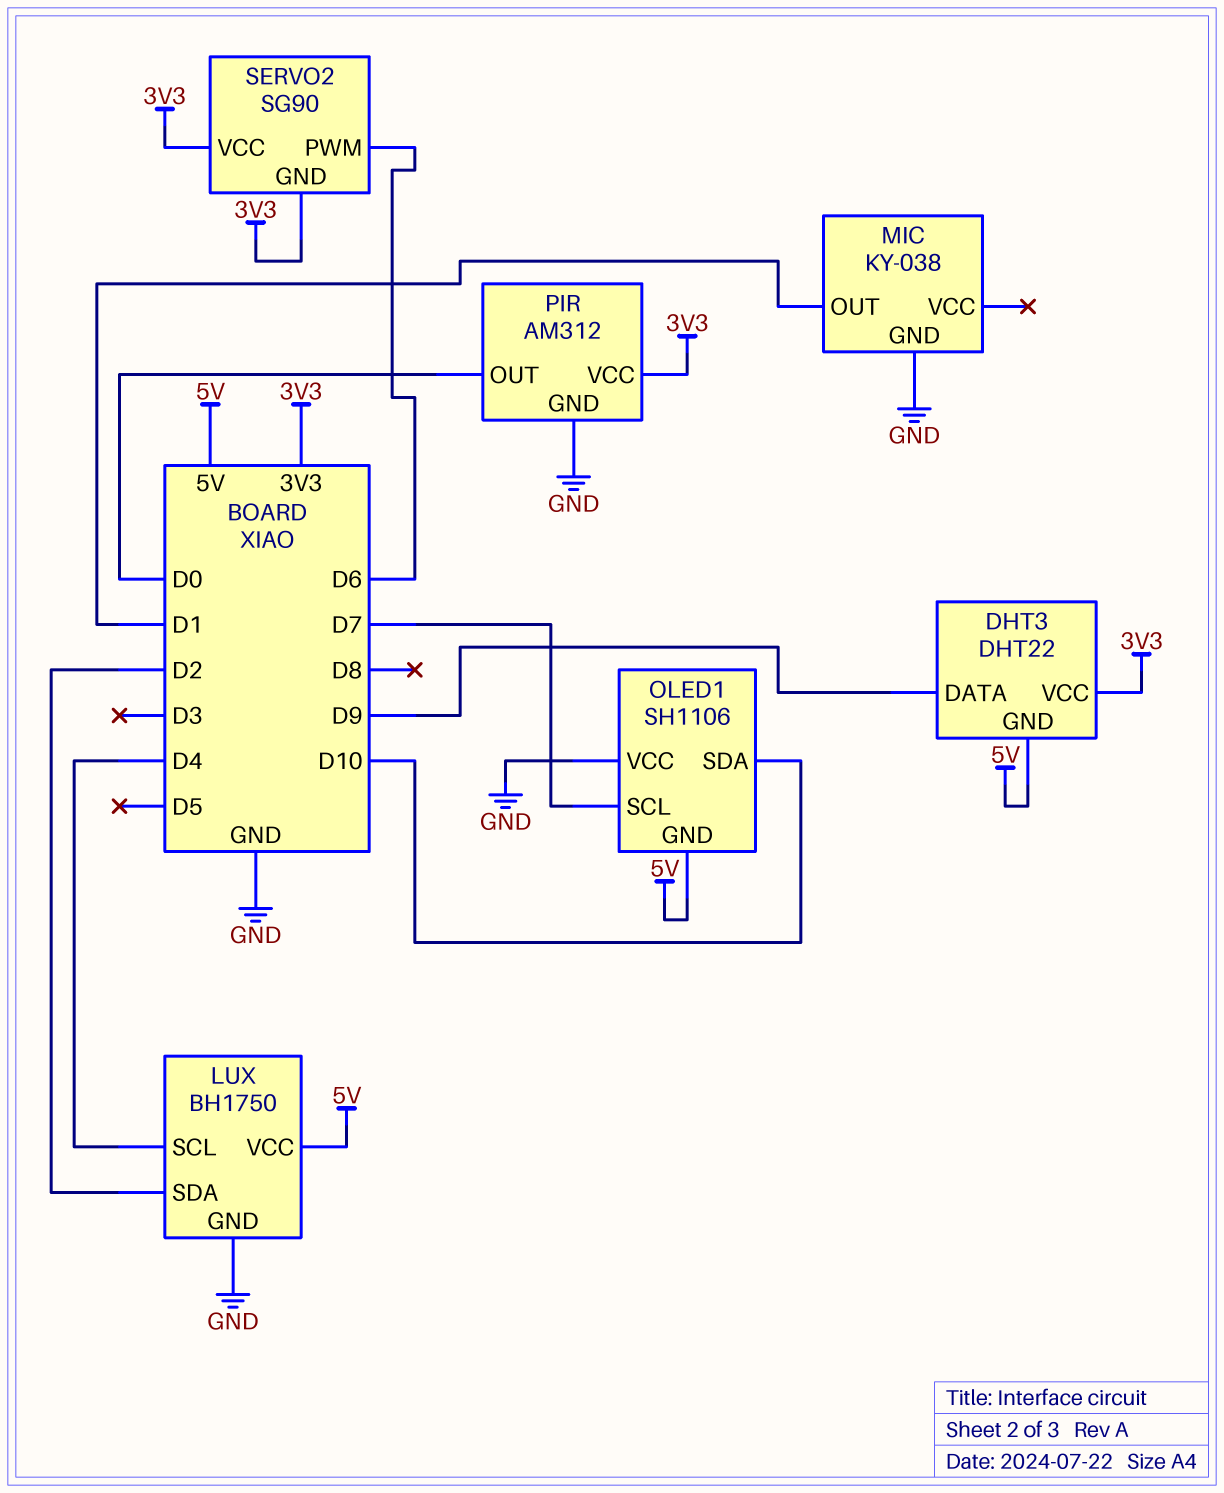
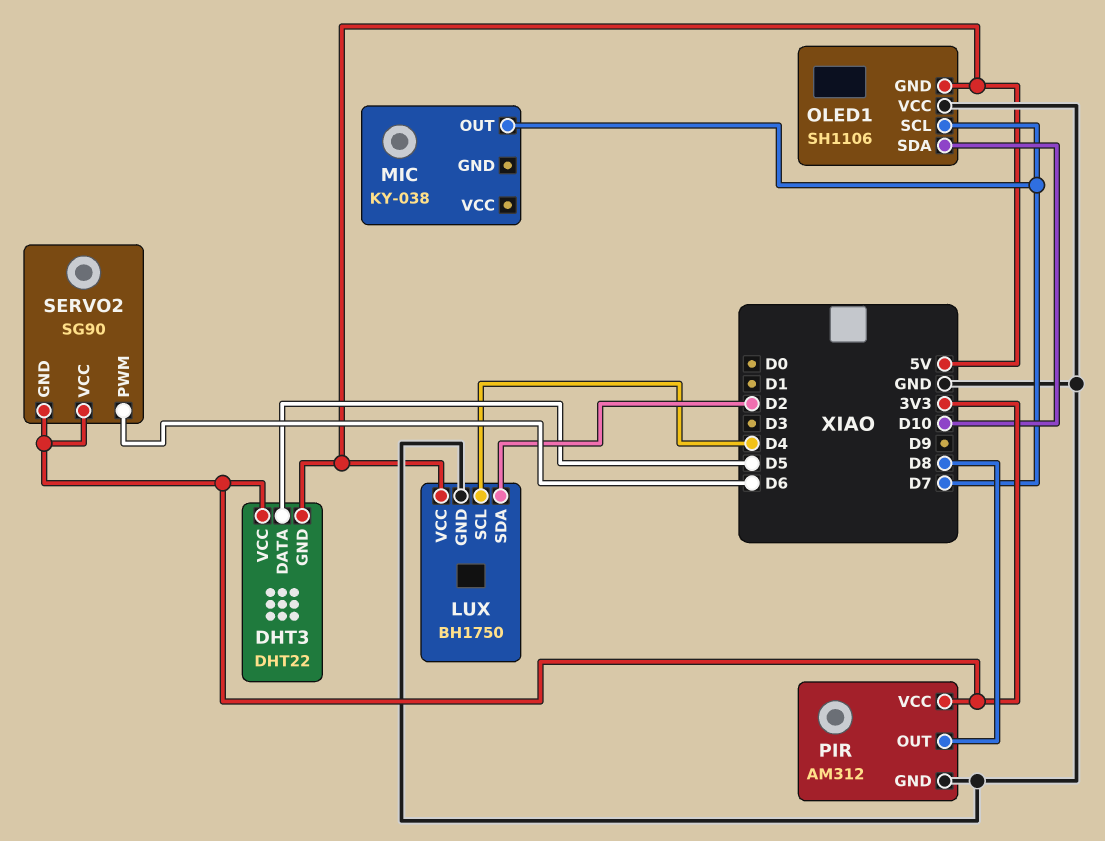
DHT3 pin DATA: D9 -> D5
MIC pin GND: GND -> none
MIC pin OUT: D1 -> D7
PIR pin OUT: D0 -> D8

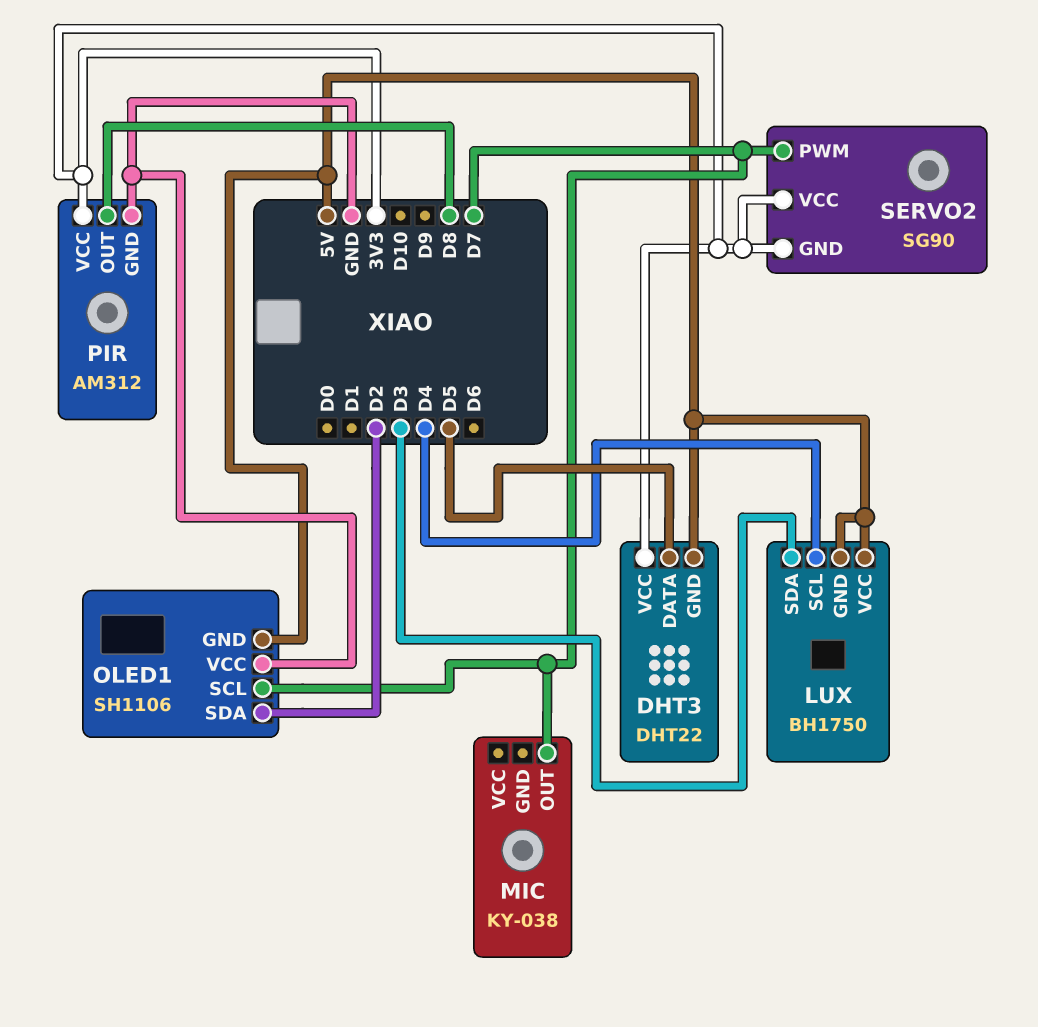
LUX pin GND: GND -> 5V
LUX pin SDA: D2 -> D3
OLED1 pin SDA: D10 -> D2
SERVO2 pin PWM: D6 -> D7

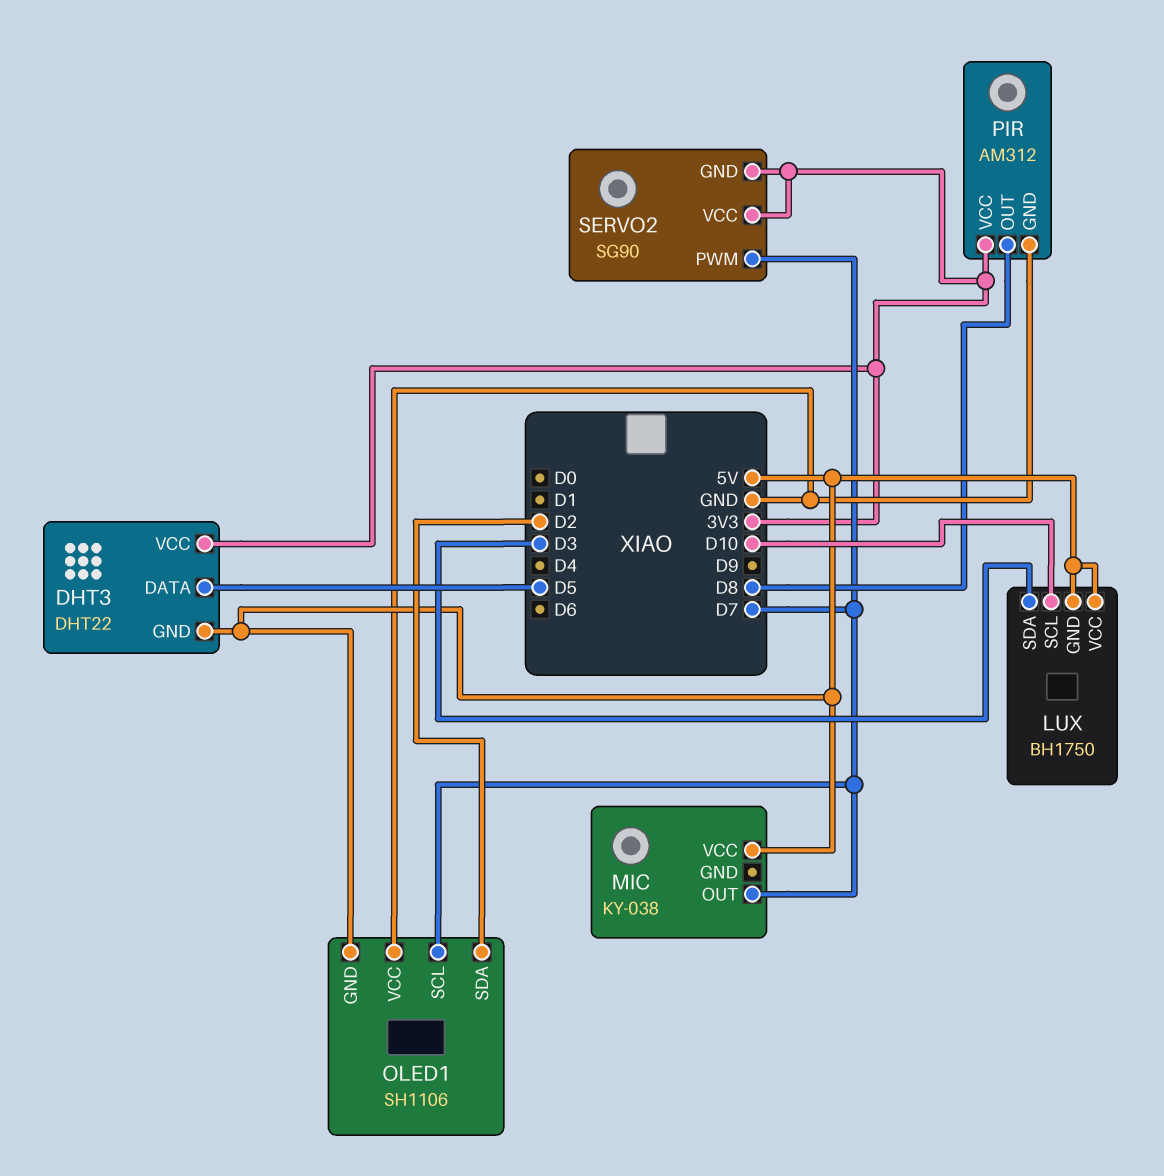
LUX pin SCL: D4 -> D10
MIC pin VCC: none -> 5V

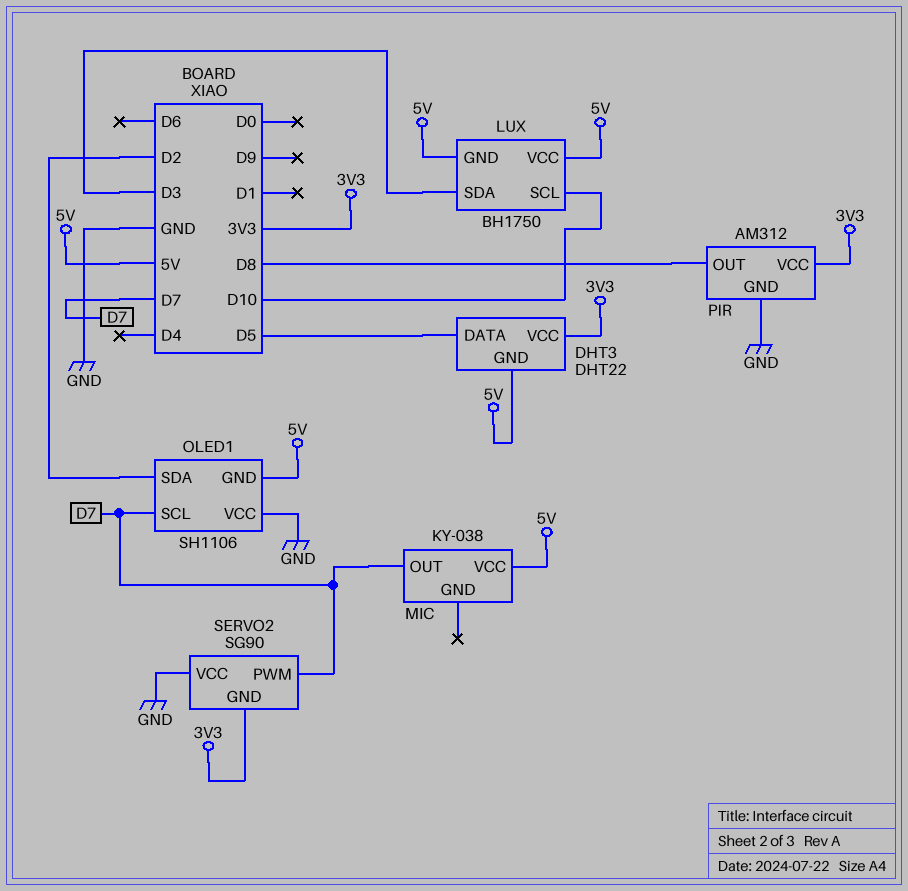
SERVO2 pin VCC: 3V3 -> GND

